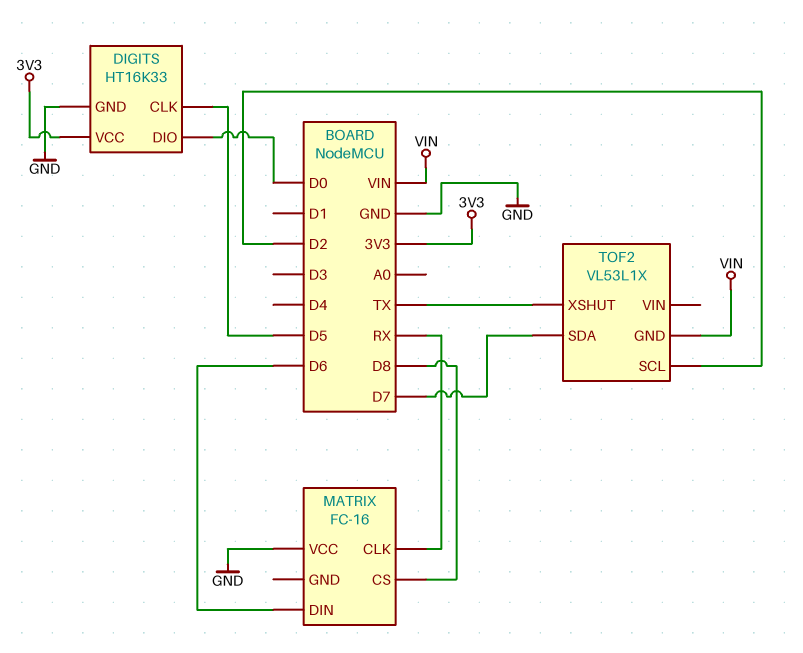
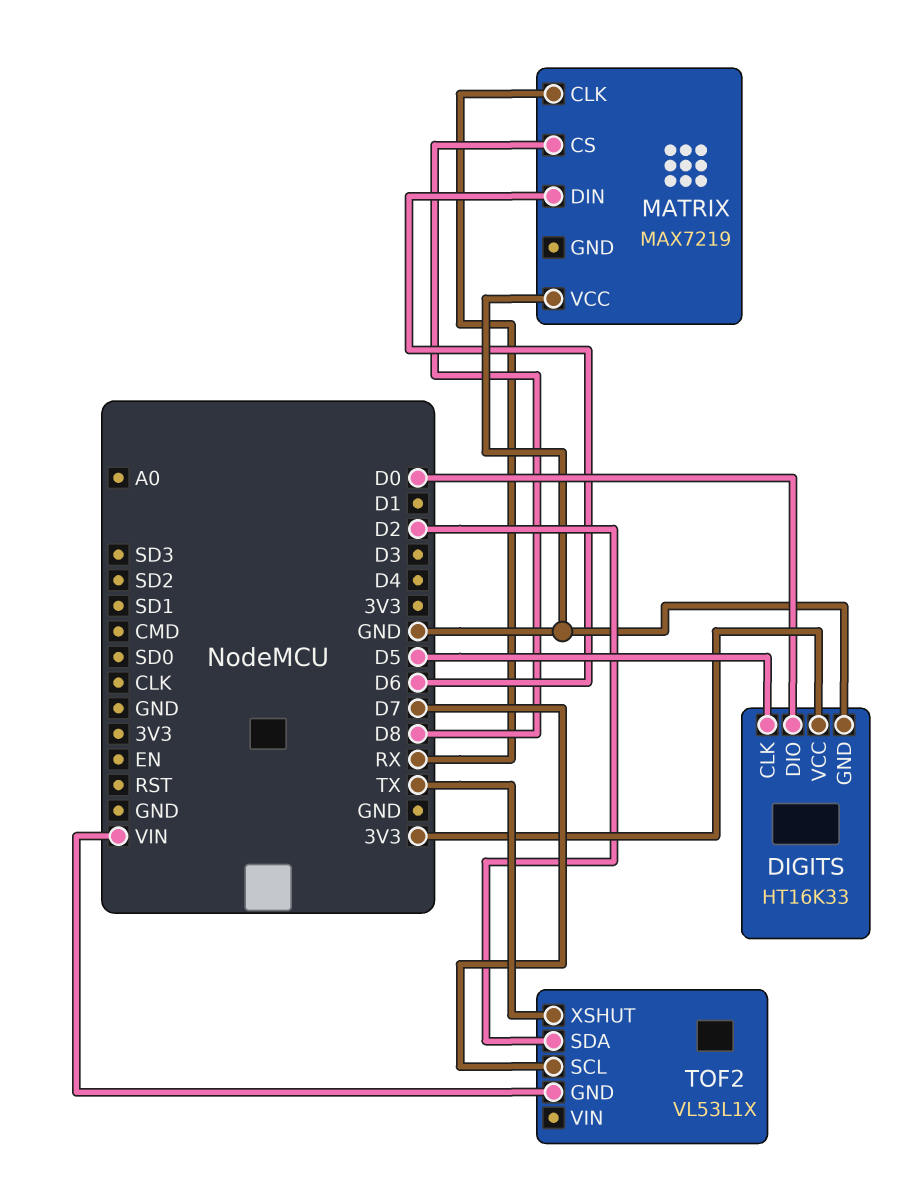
MATRIX: FC-16 -> MAX7219
TOF2 pin SCL: D2 -> D7
TOF2 pin SDA: D7 -> D2

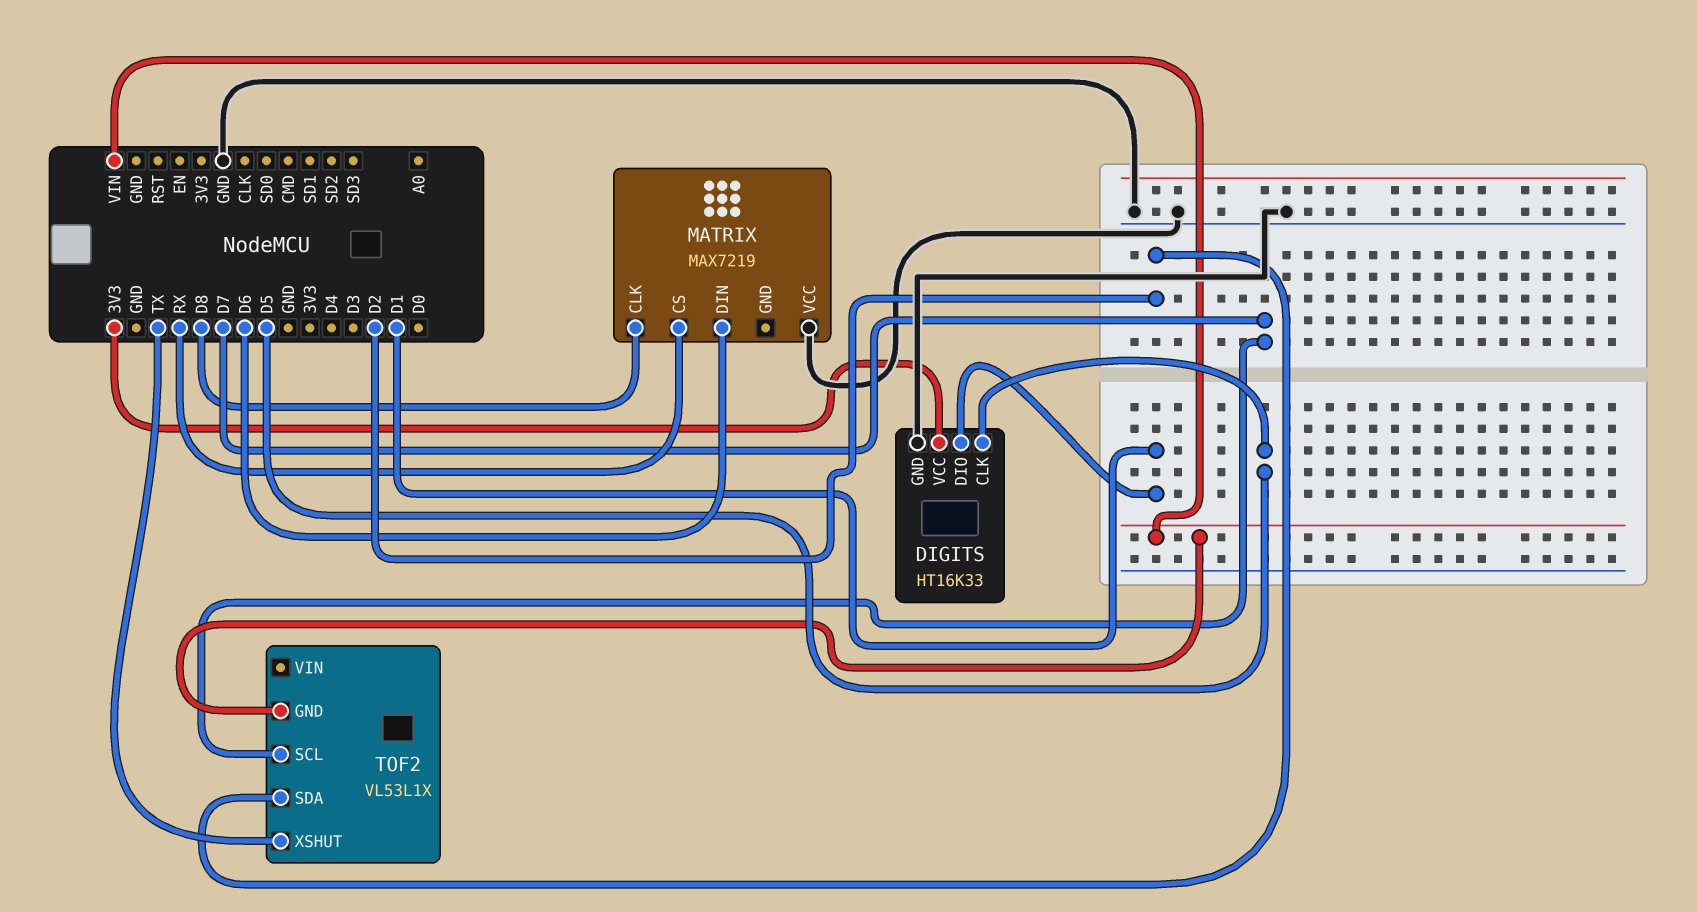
DIGITS pin DIO: D0 -> D1
MATRIX pin CLK: RX -> D8
MATRIX pin CS: D8 -> RX

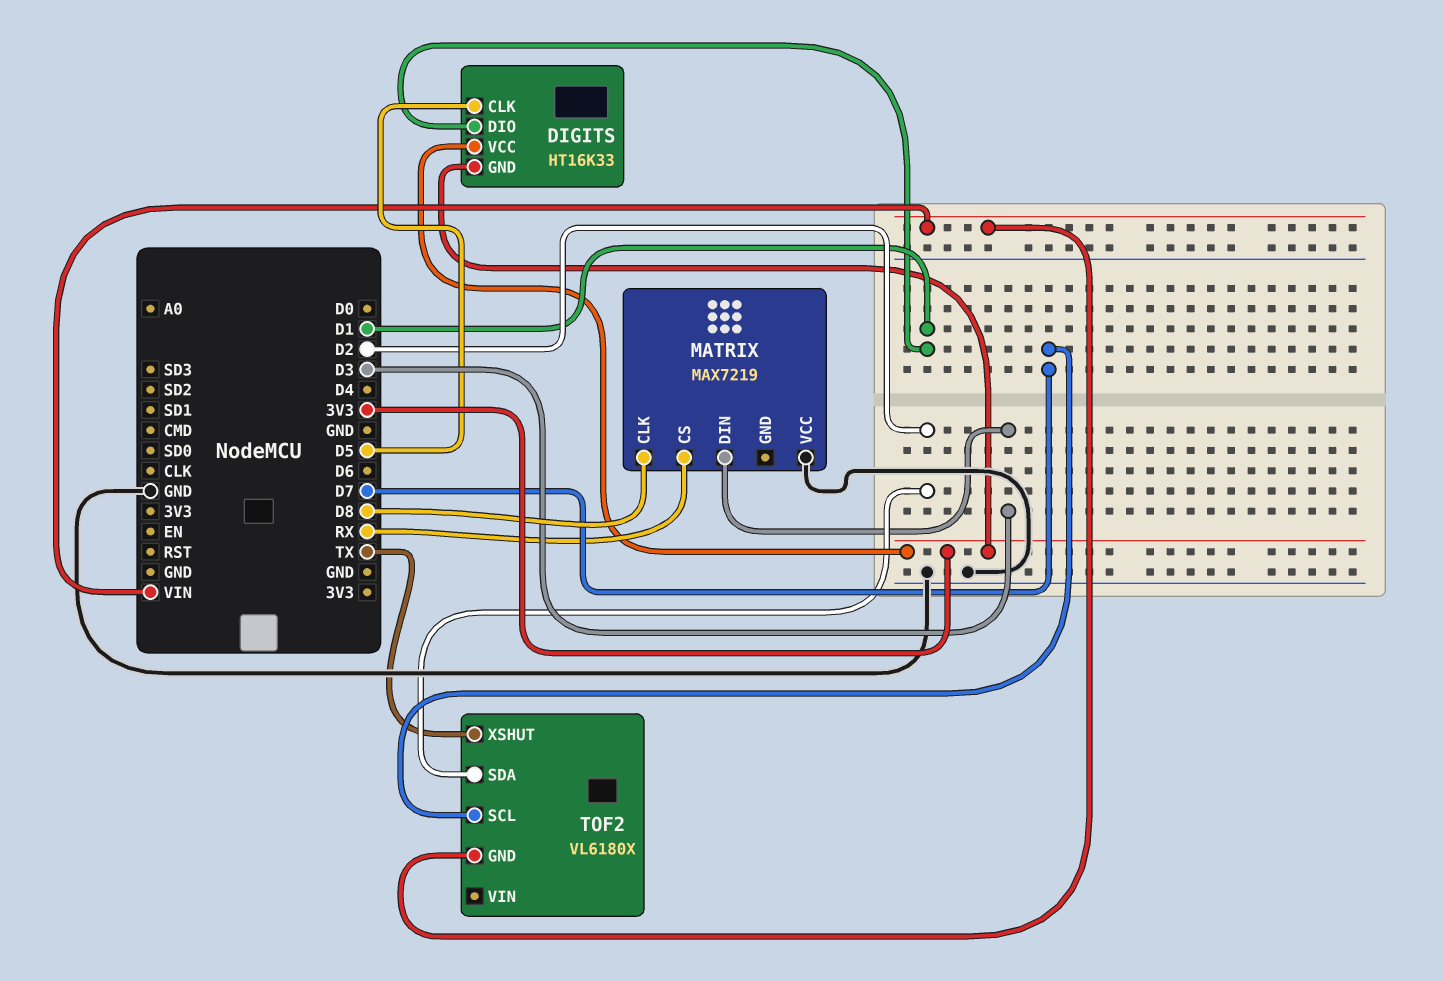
DIGITS pin GND: GND -> 3V3
MATRIX pin DIN: D6 -> D3
TOF2: VL53L1X -> VL6180X

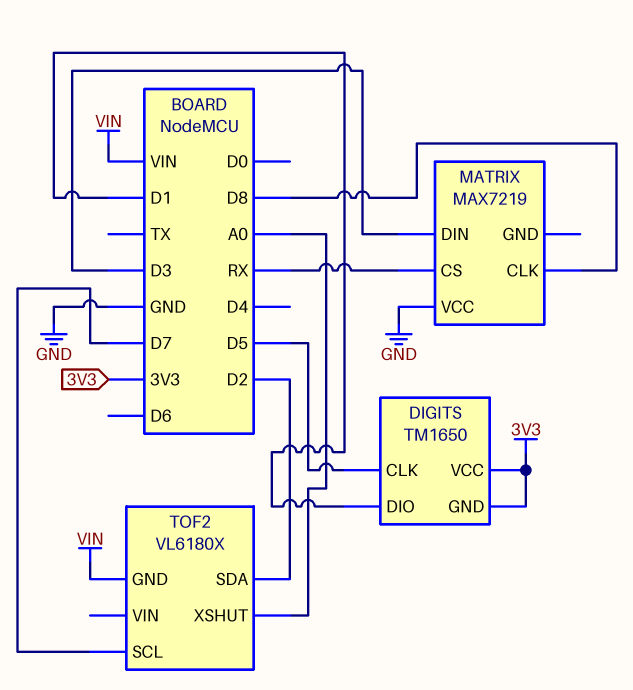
DIGITS: HT16K33 -> TM1650
TOF2 pin XSHUT: TX -> A0

